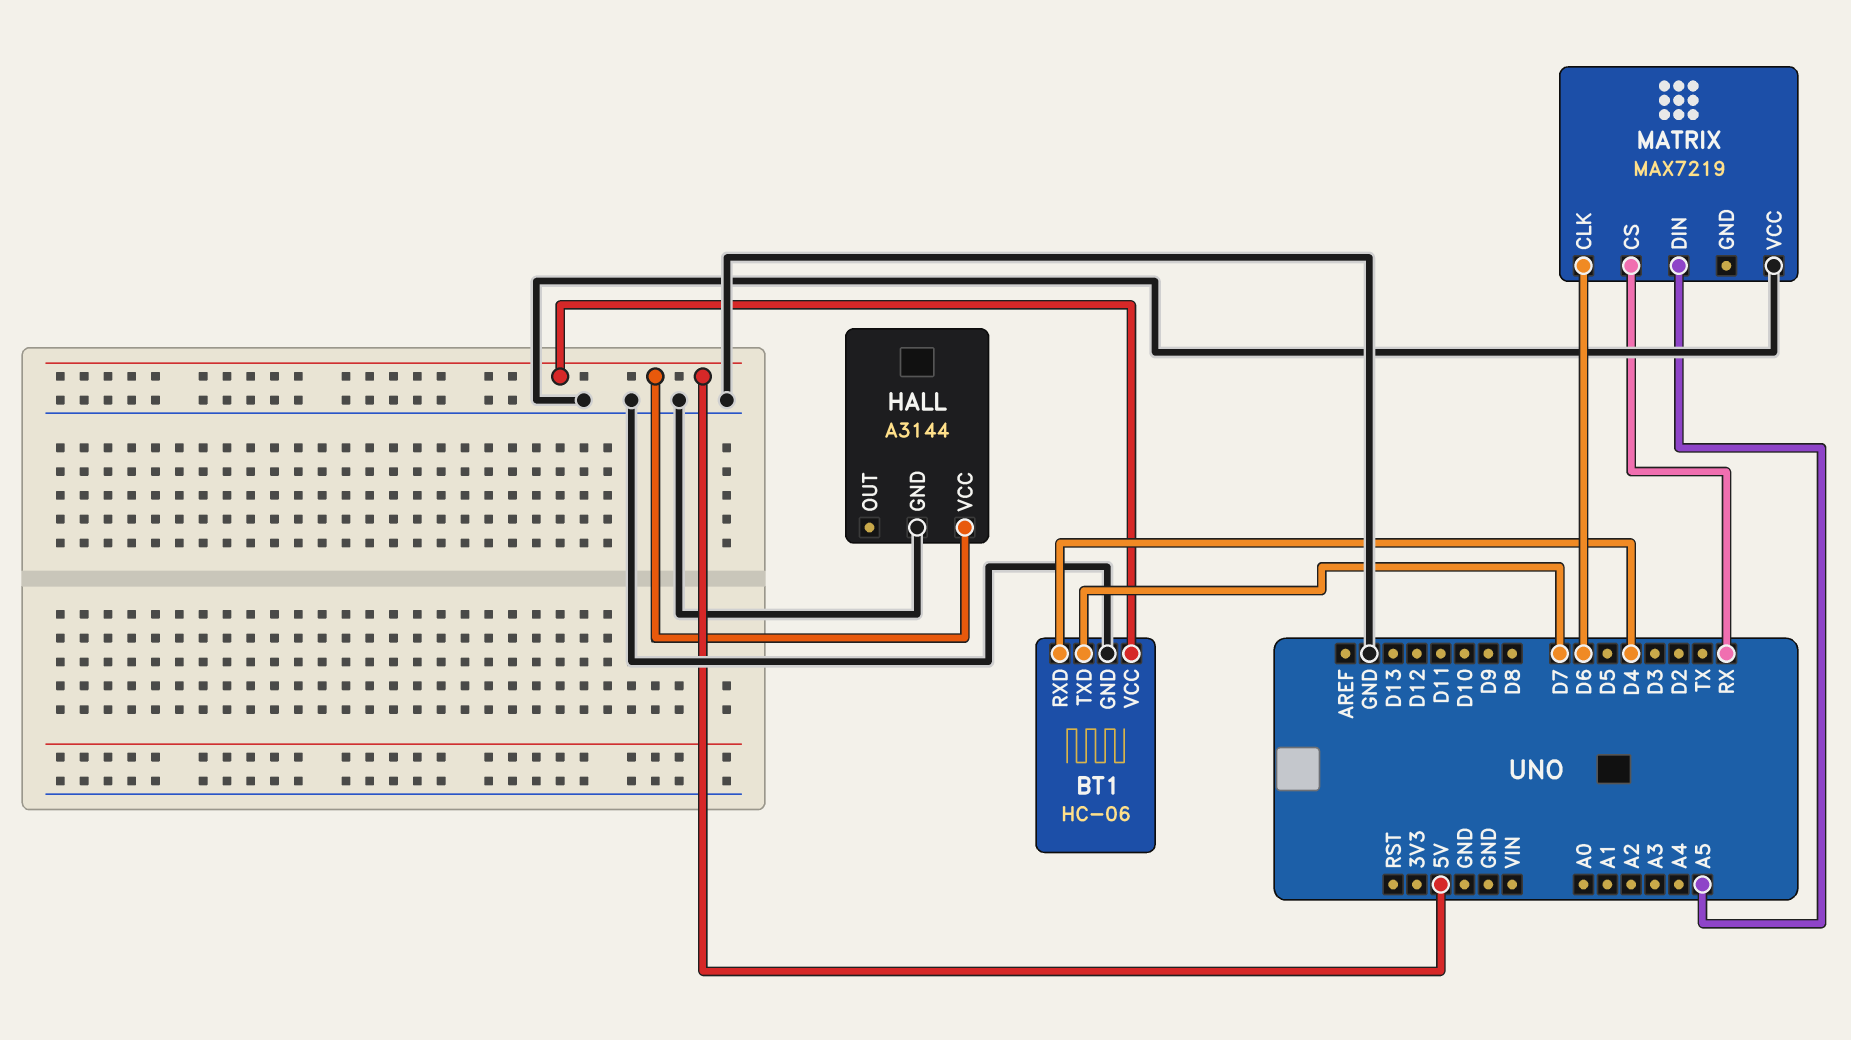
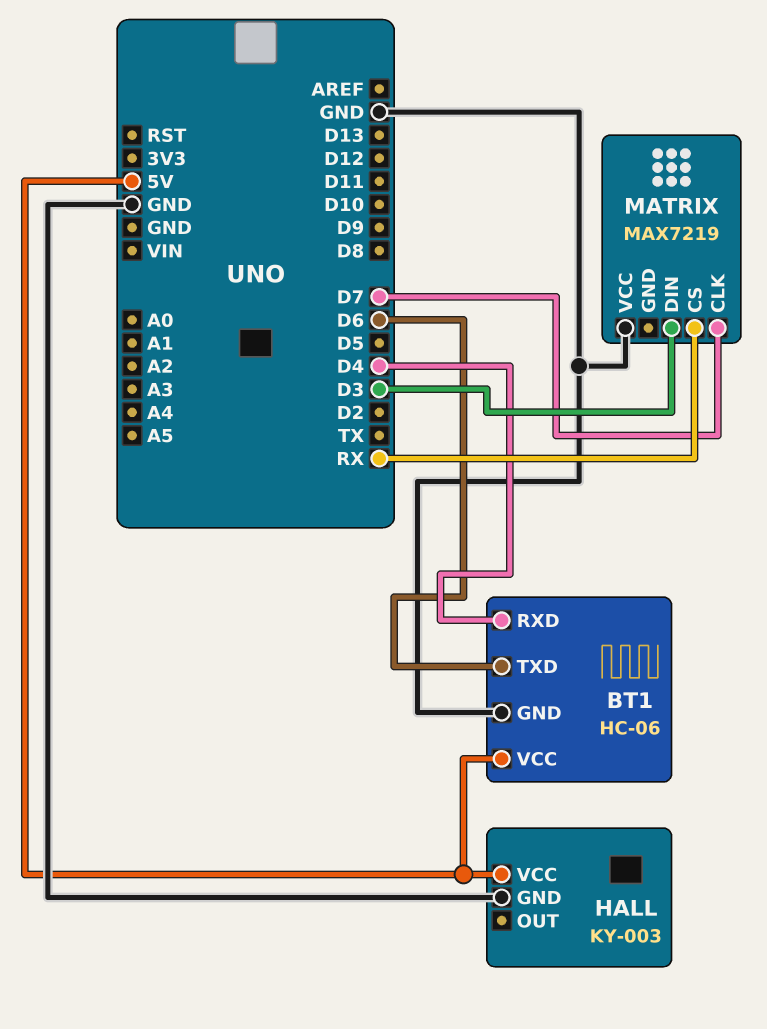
BT1 pin TXD: D7 -> D6
HALL: A3144 -> KY-003
MATRIX pin CLK: D6 -> D7
MATRIX pin DIN: A5 -> D3

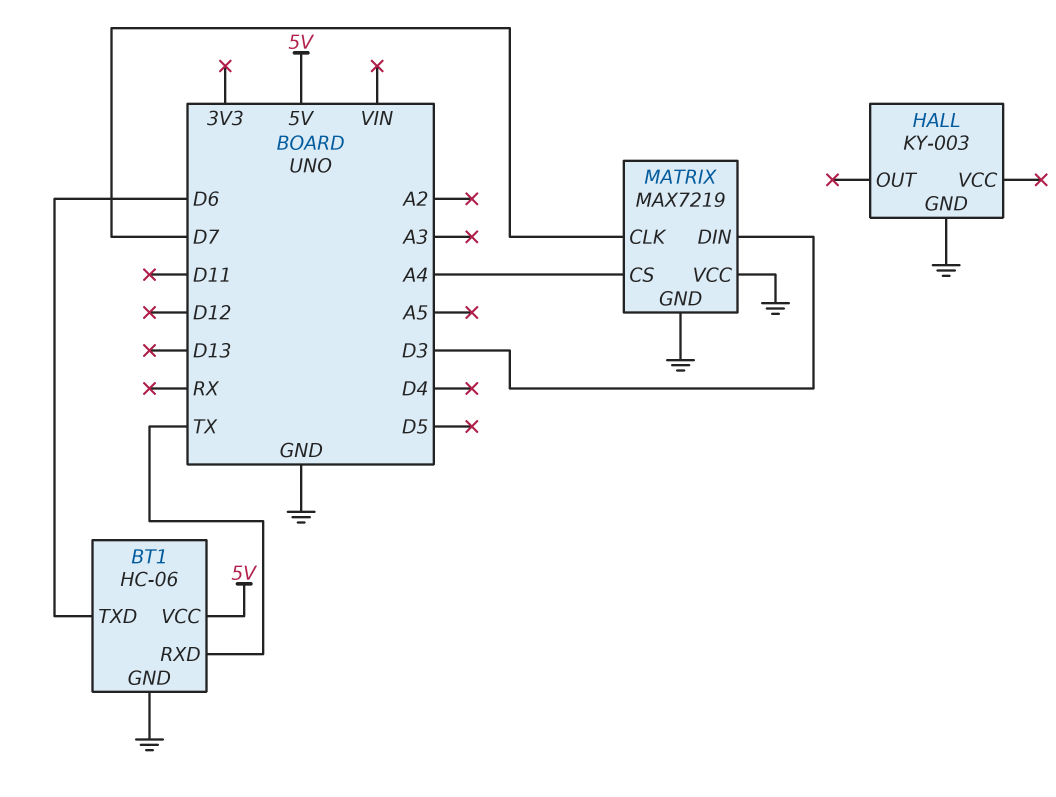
BT1 pin RXD: D4 -> TX
HALL pin VCC: 5V -> none
MATRIX pin CS: RX -> A4
MATRIX pin GND: none -> GND

